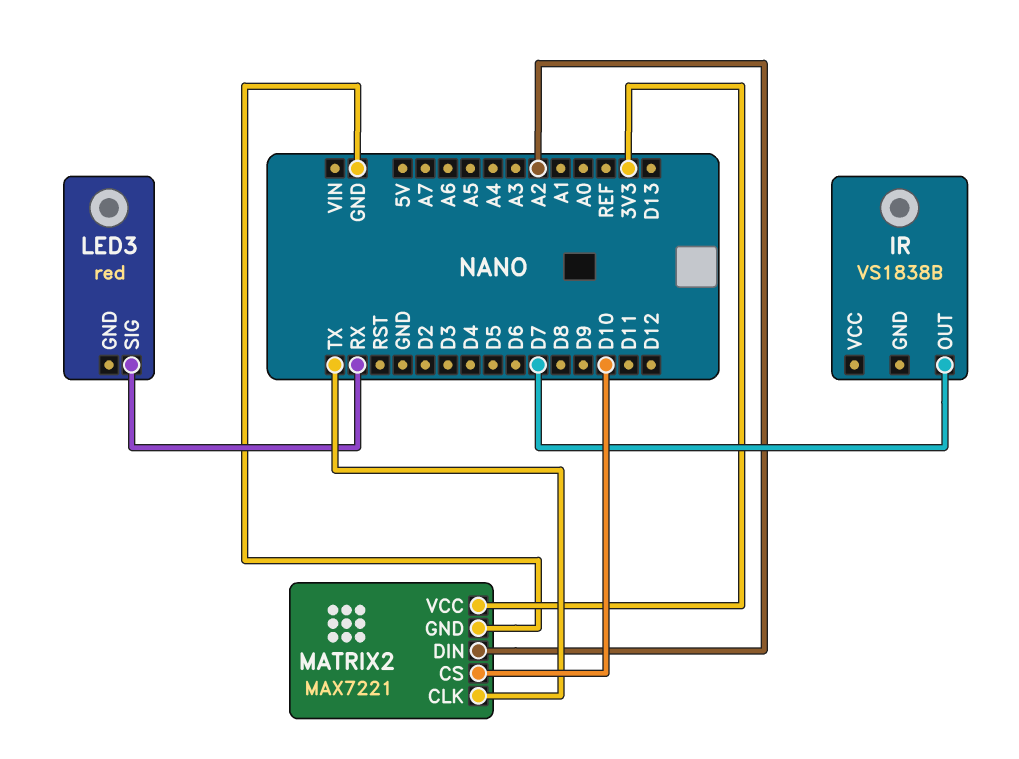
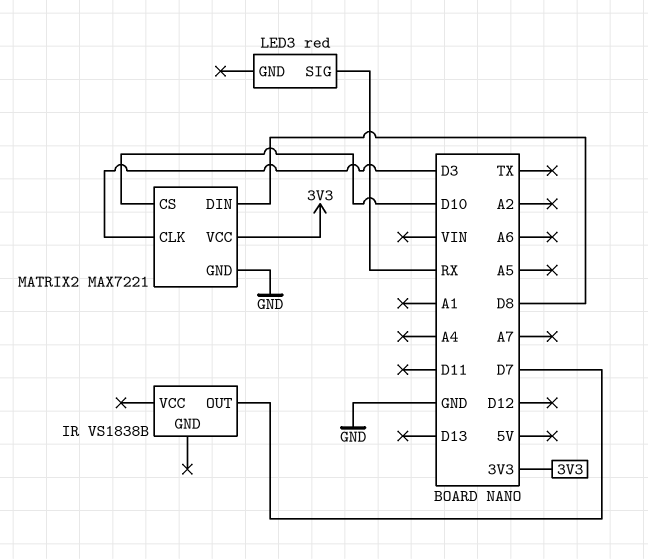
MATRIX2 pin CLK: TX -> D3
MATRIX2 pin DIN: A2 -> D8

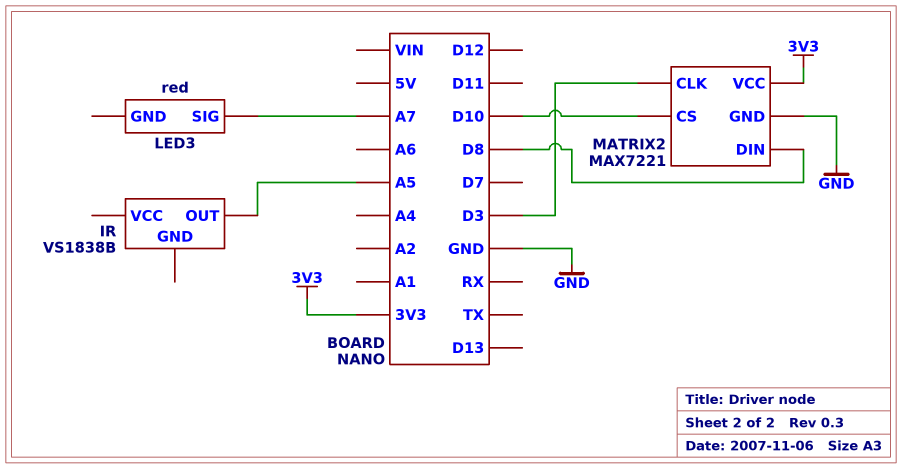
IR pin OUT: D7 -> A5
LED3 pin SIG: RX -> A7

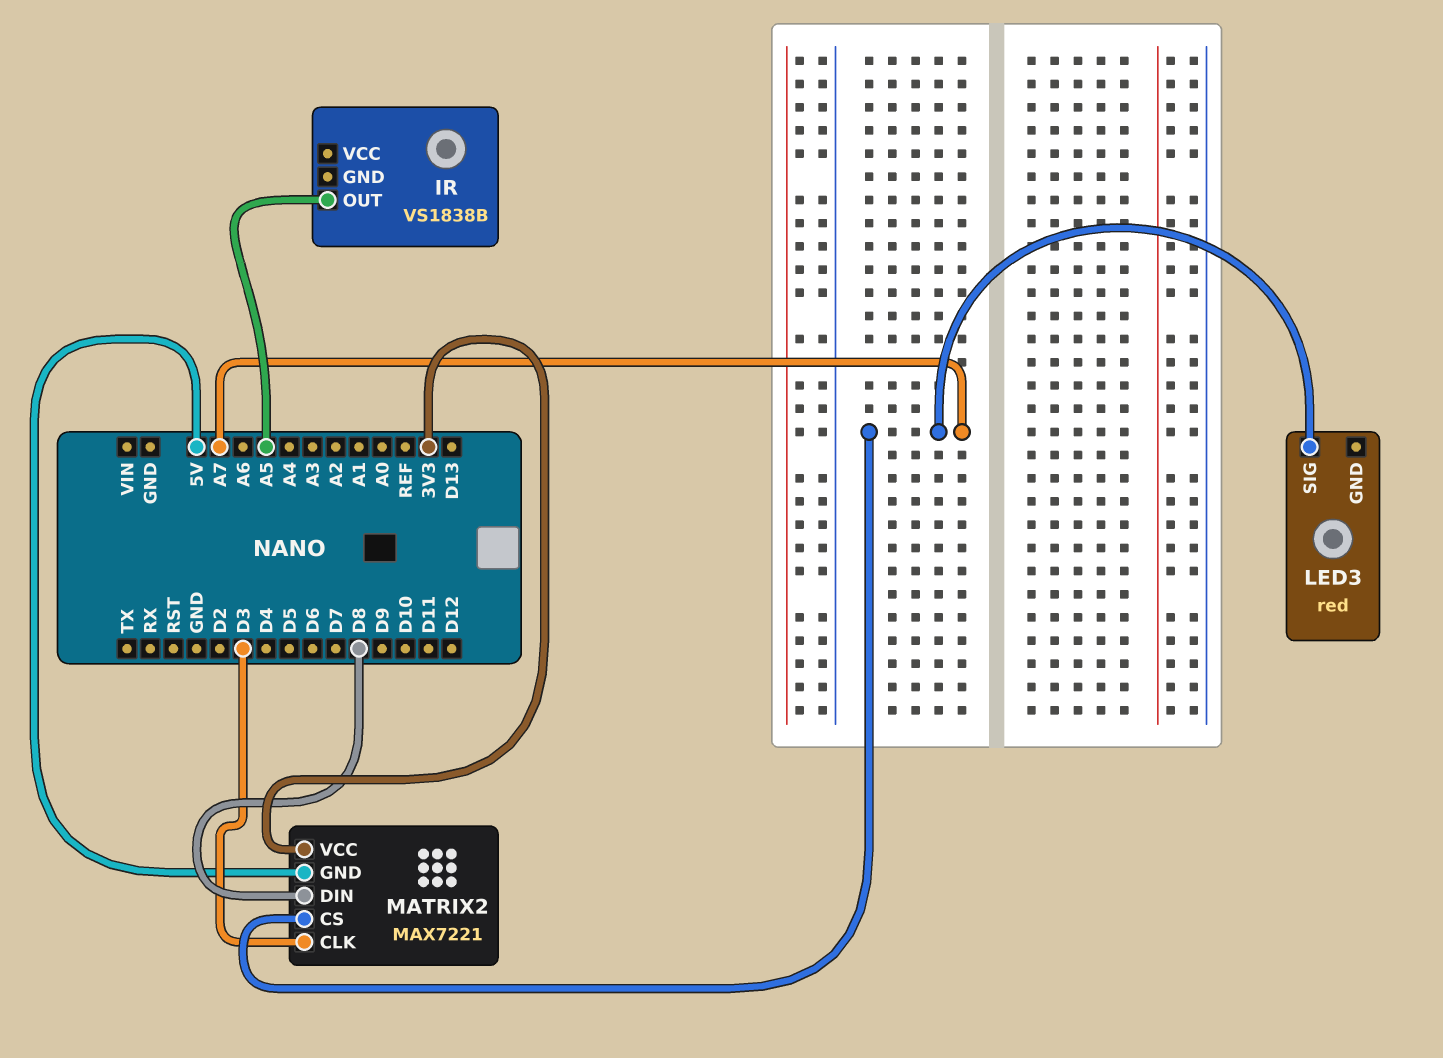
MATRIX2 pin CS: D10 -> A7
MATRIX2 pin GND: GND -> 5V

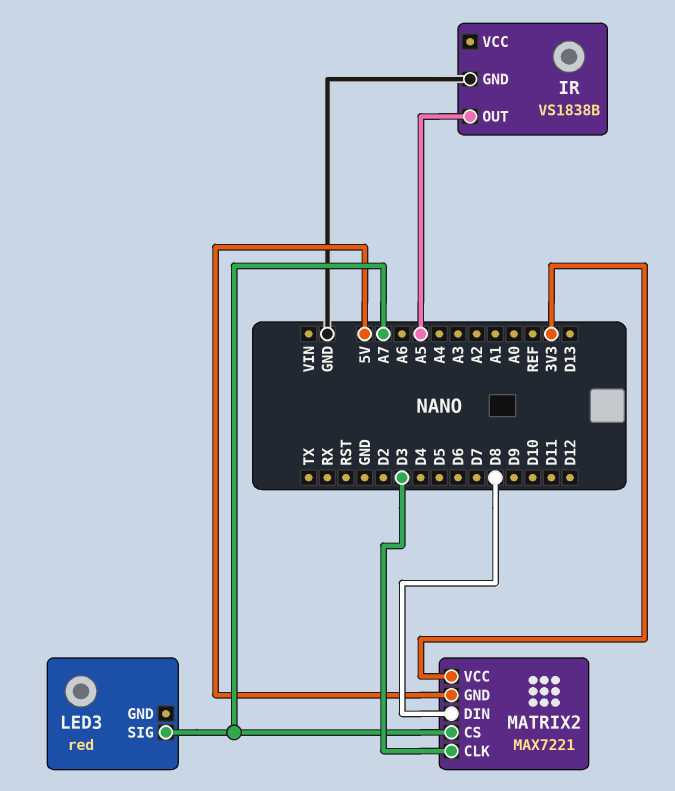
IR pin GND: none -> GND

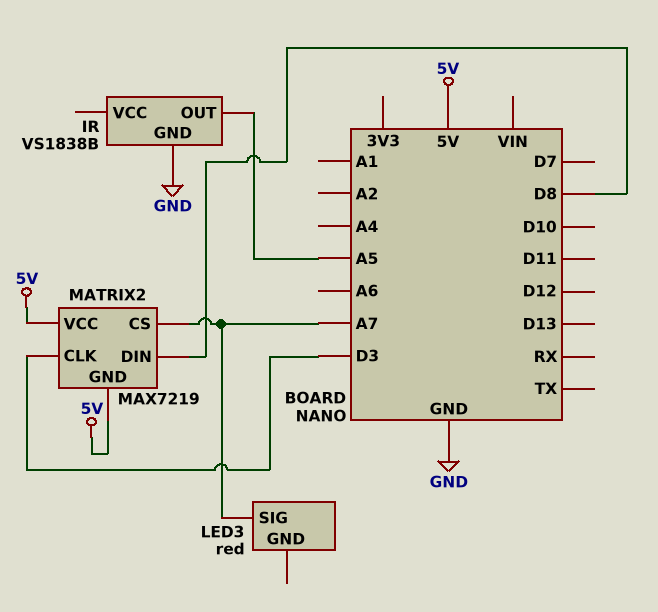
MATRIX2: MAX7221 -> MAX7219
MATRIX2 pin VCC: 3V3 -> 5V

